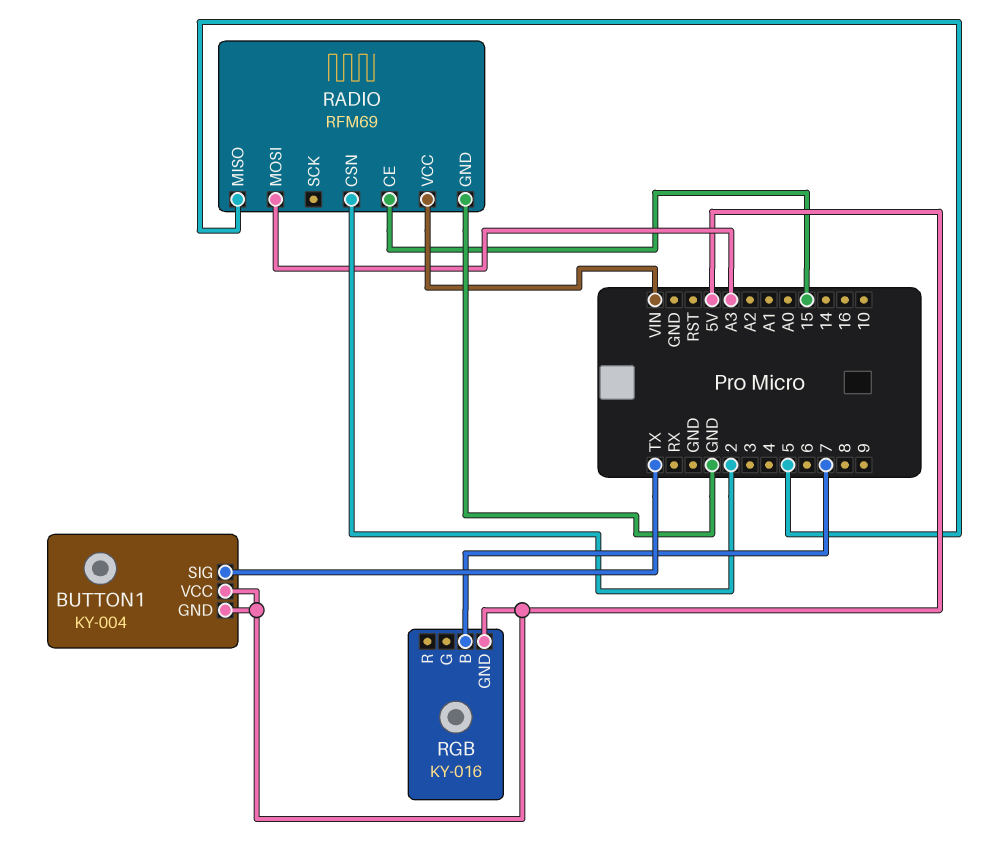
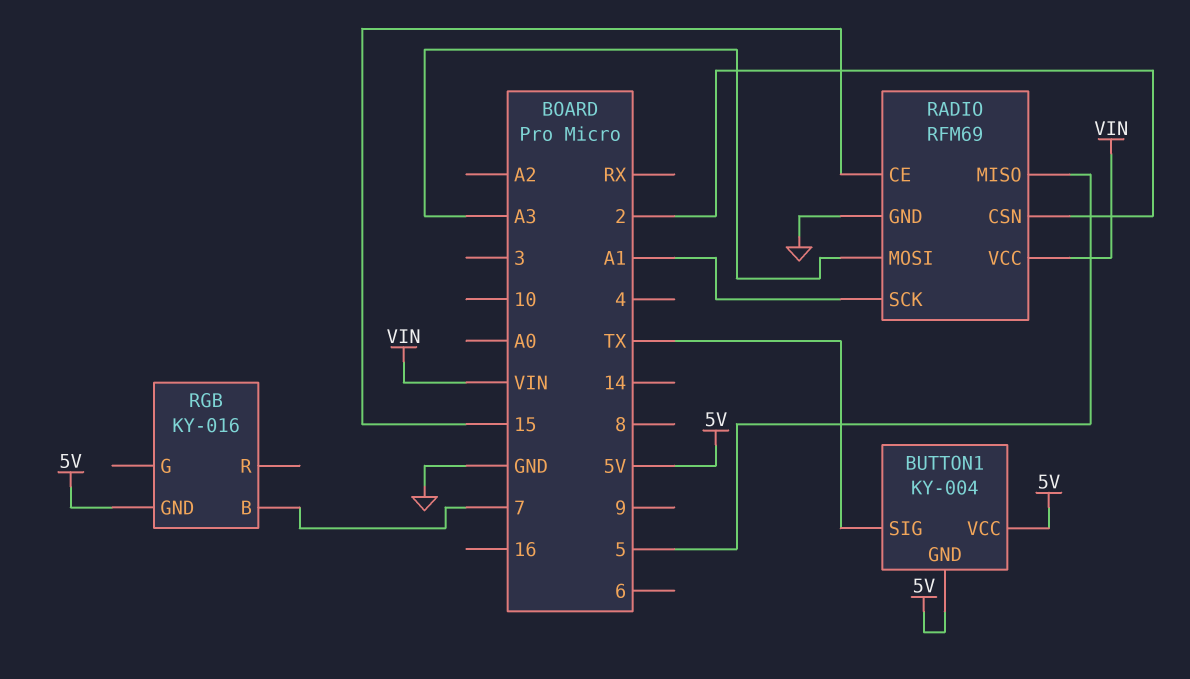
RADIO pin SCK: none -> A1

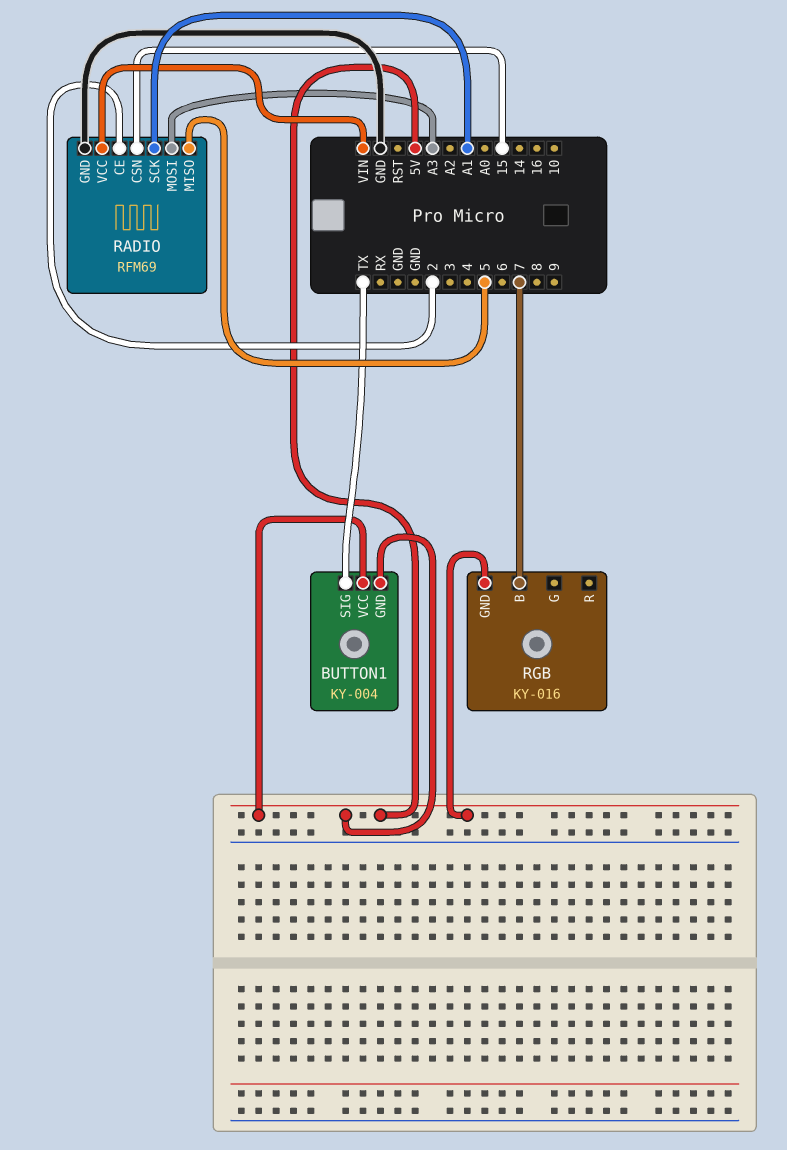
RADIO pin CE: 15 -> 2
RADIO pin CSN: 2 -> 15

